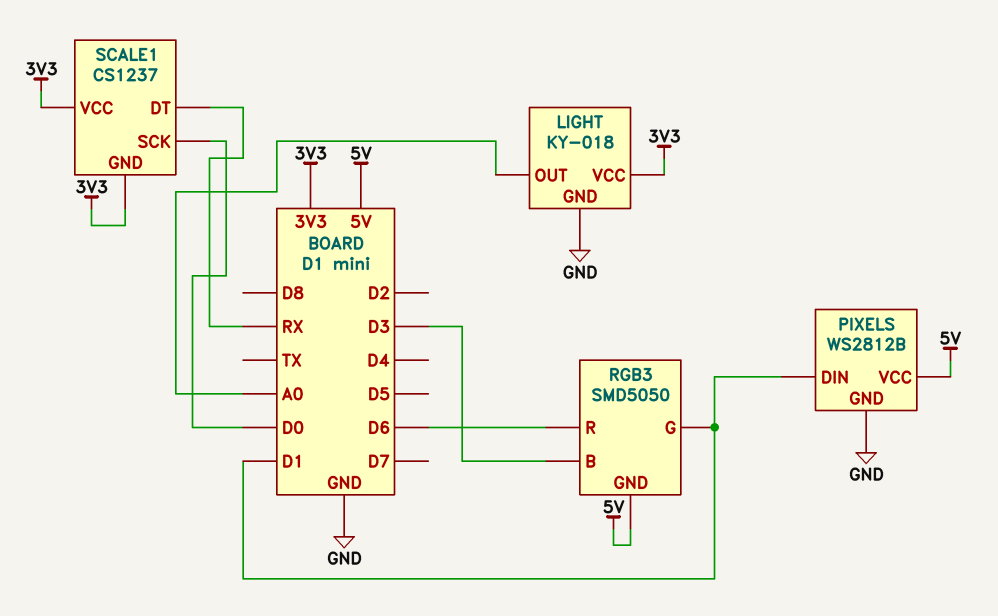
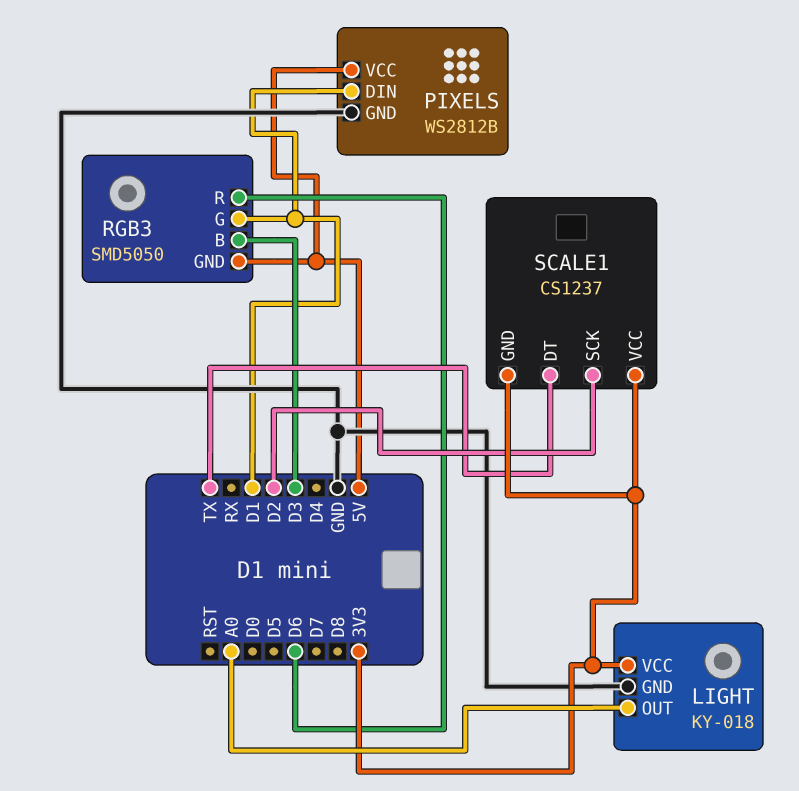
SCALE1 pin DT: RX -> TX
SCALE1 pin SCK: D0 -> D2

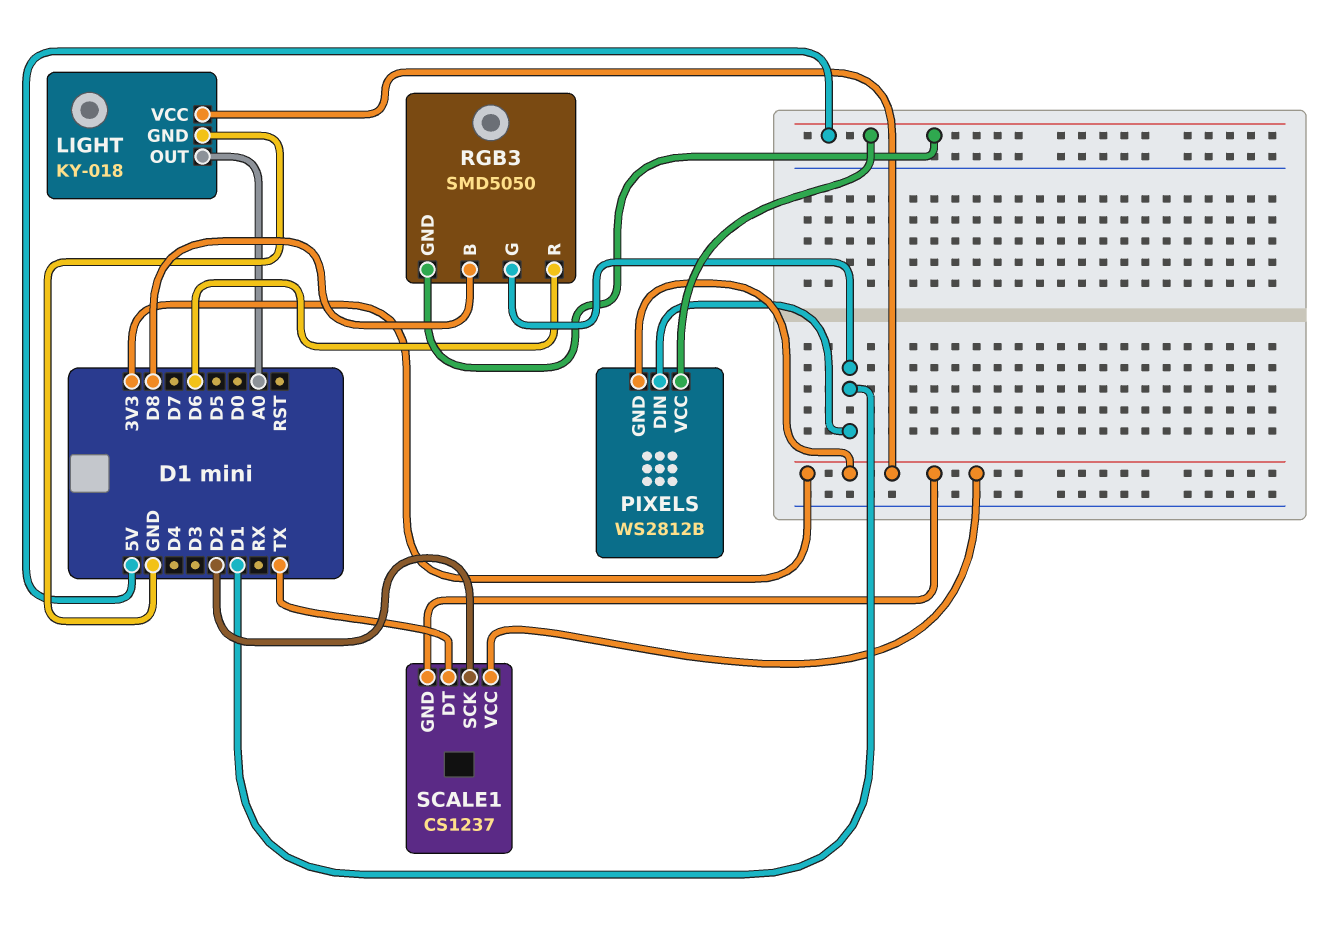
PIXELS pin GND: GND -> 3V3
RGB3 pin B: D3 -> D8

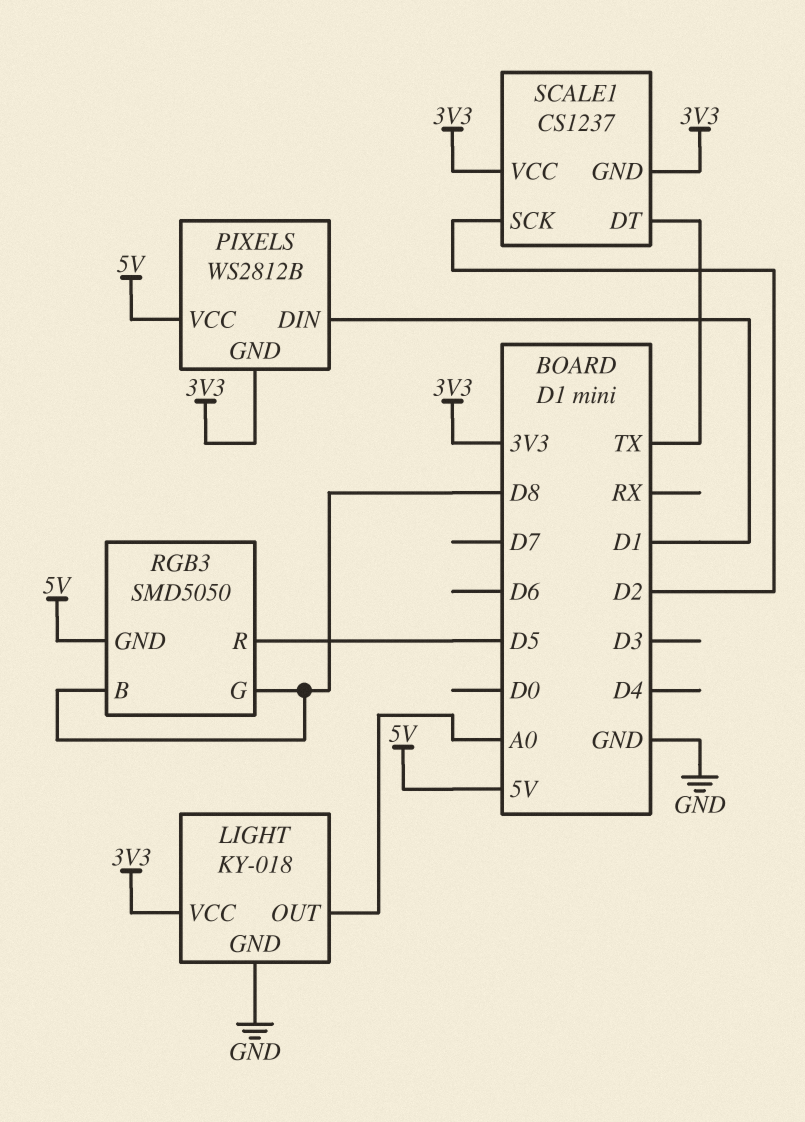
RGB3 pin G: D1 -> D8
RGB3 pin R: D6 -> D5

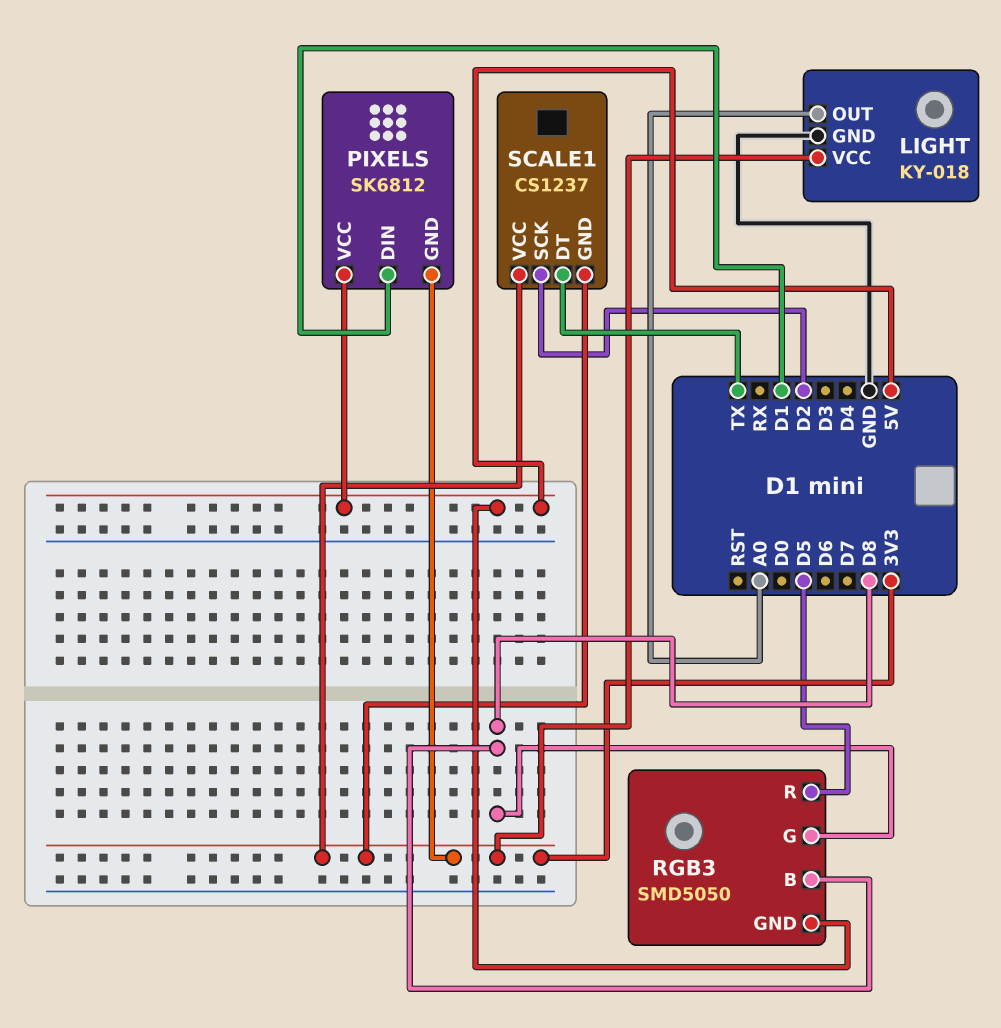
PIXELS: WS2812B -> SK6812

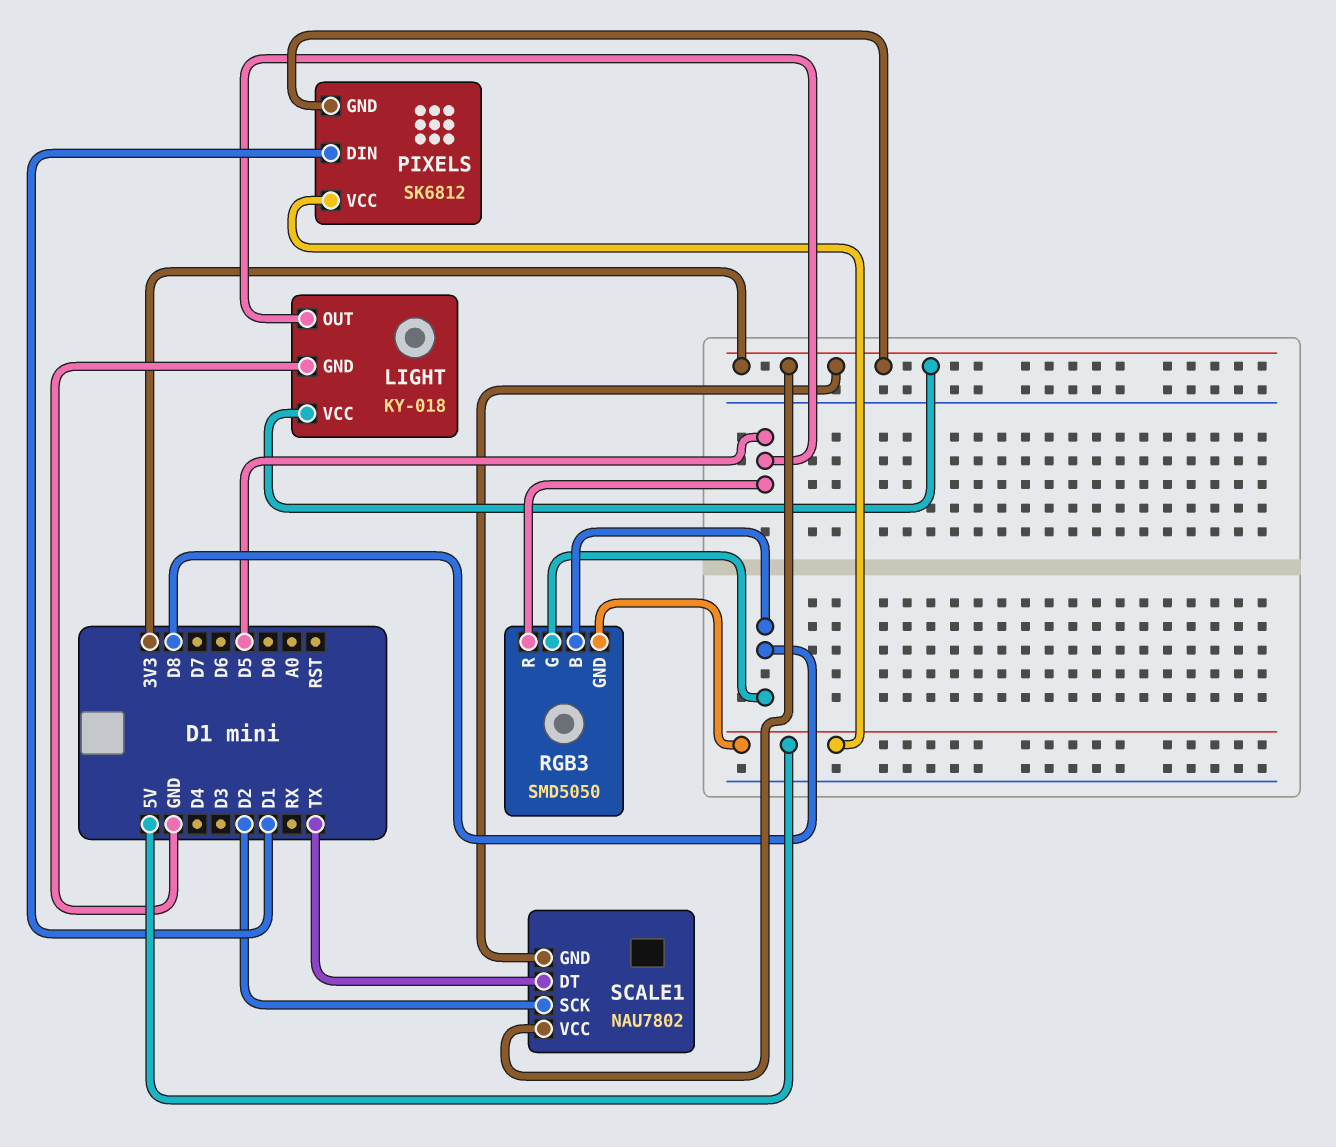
LIGHT pin OUT: A0 -> D5
SCALE1: CS1237 -> NAU7802

